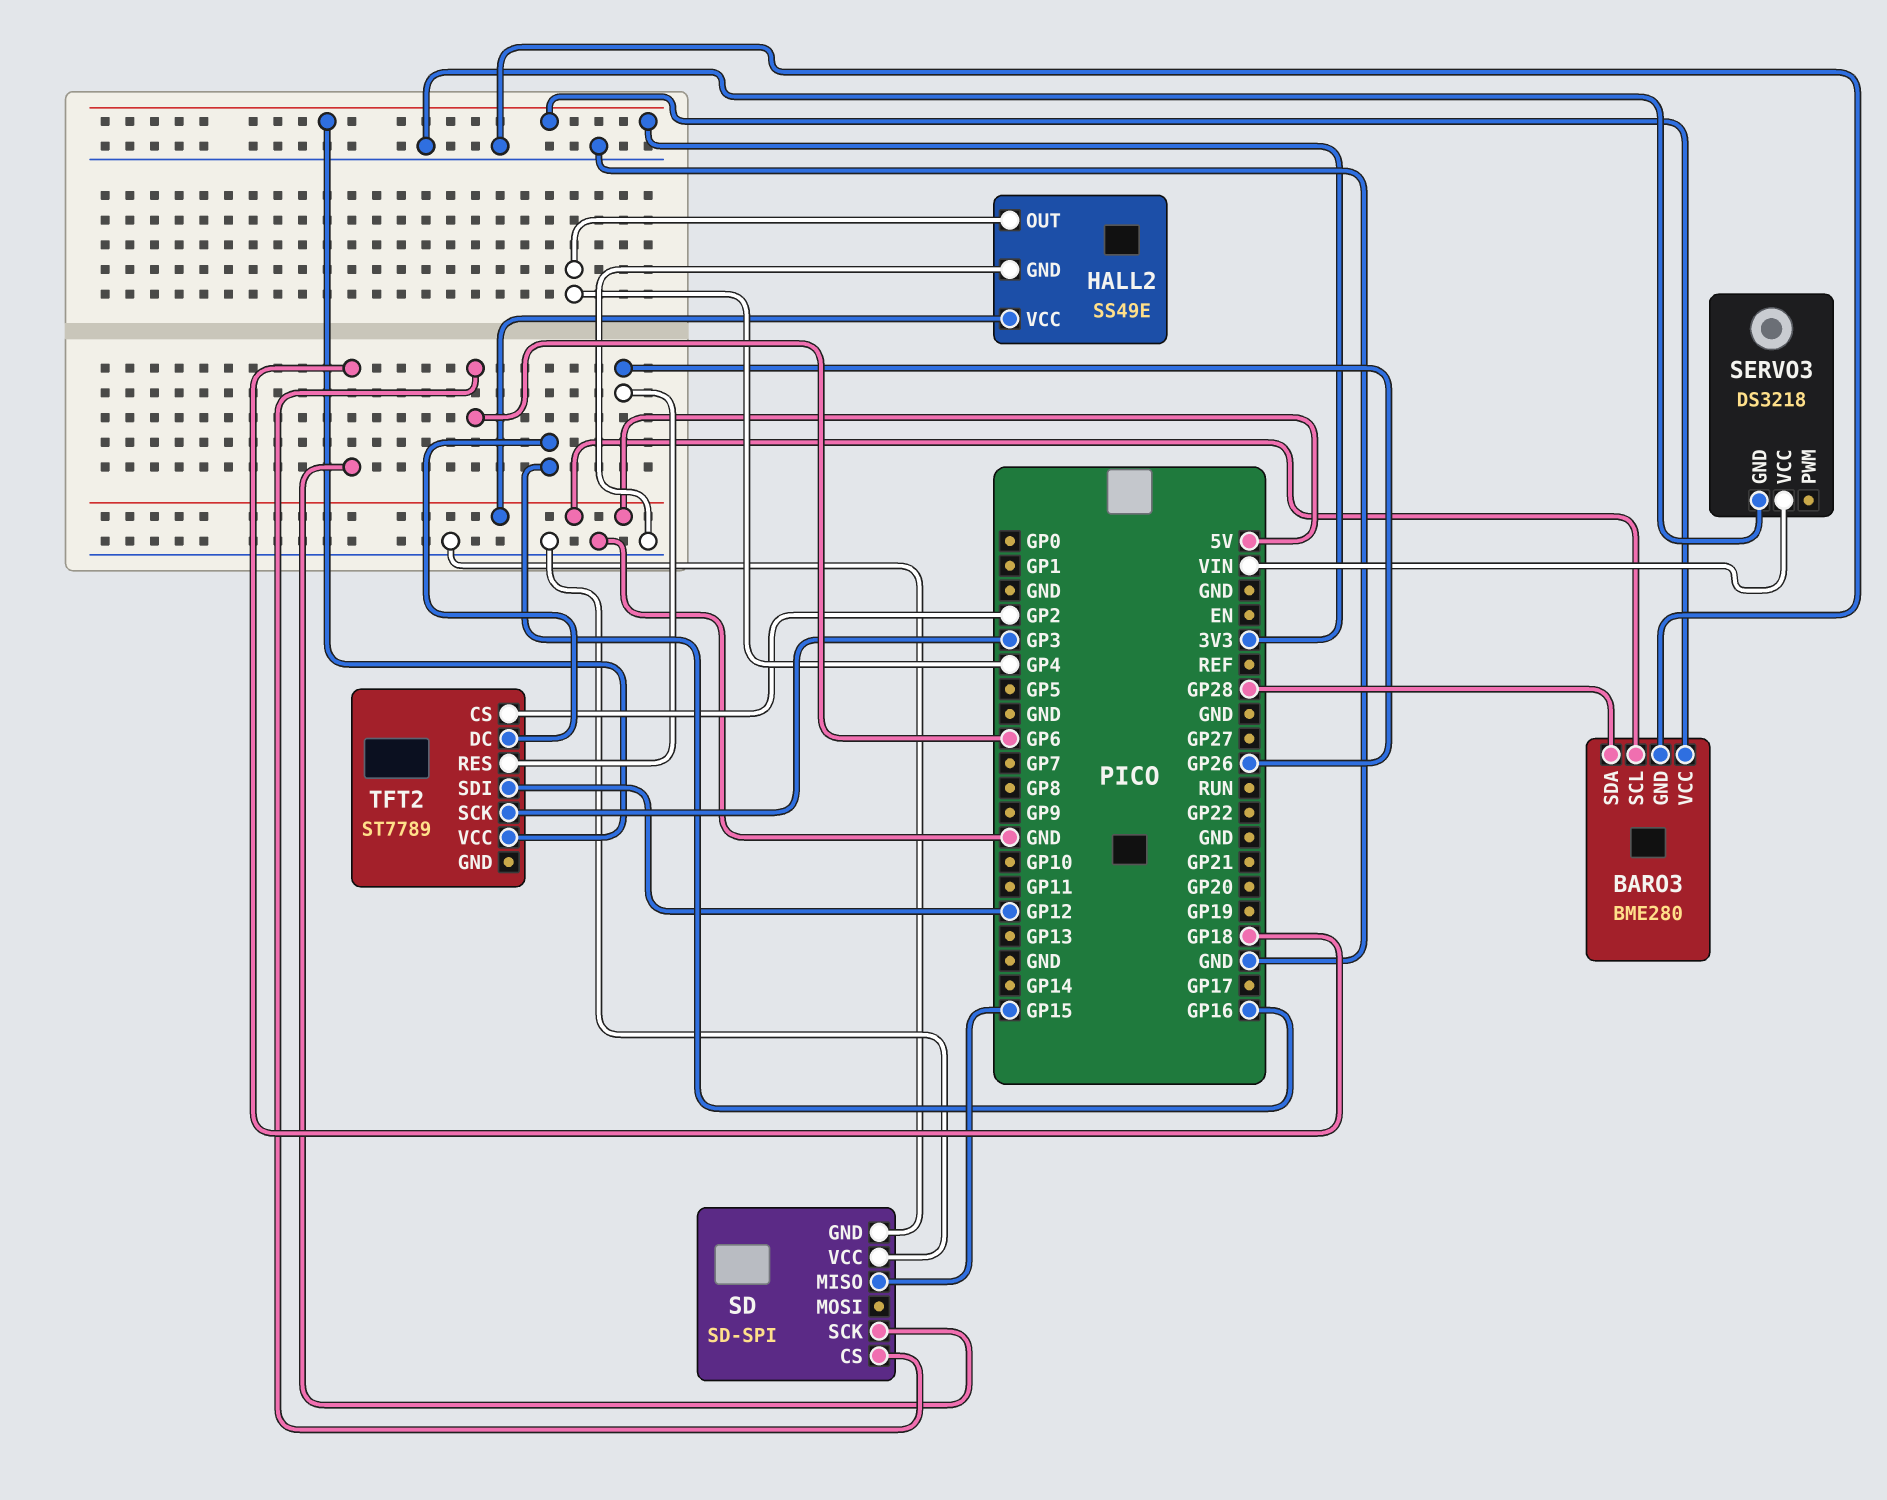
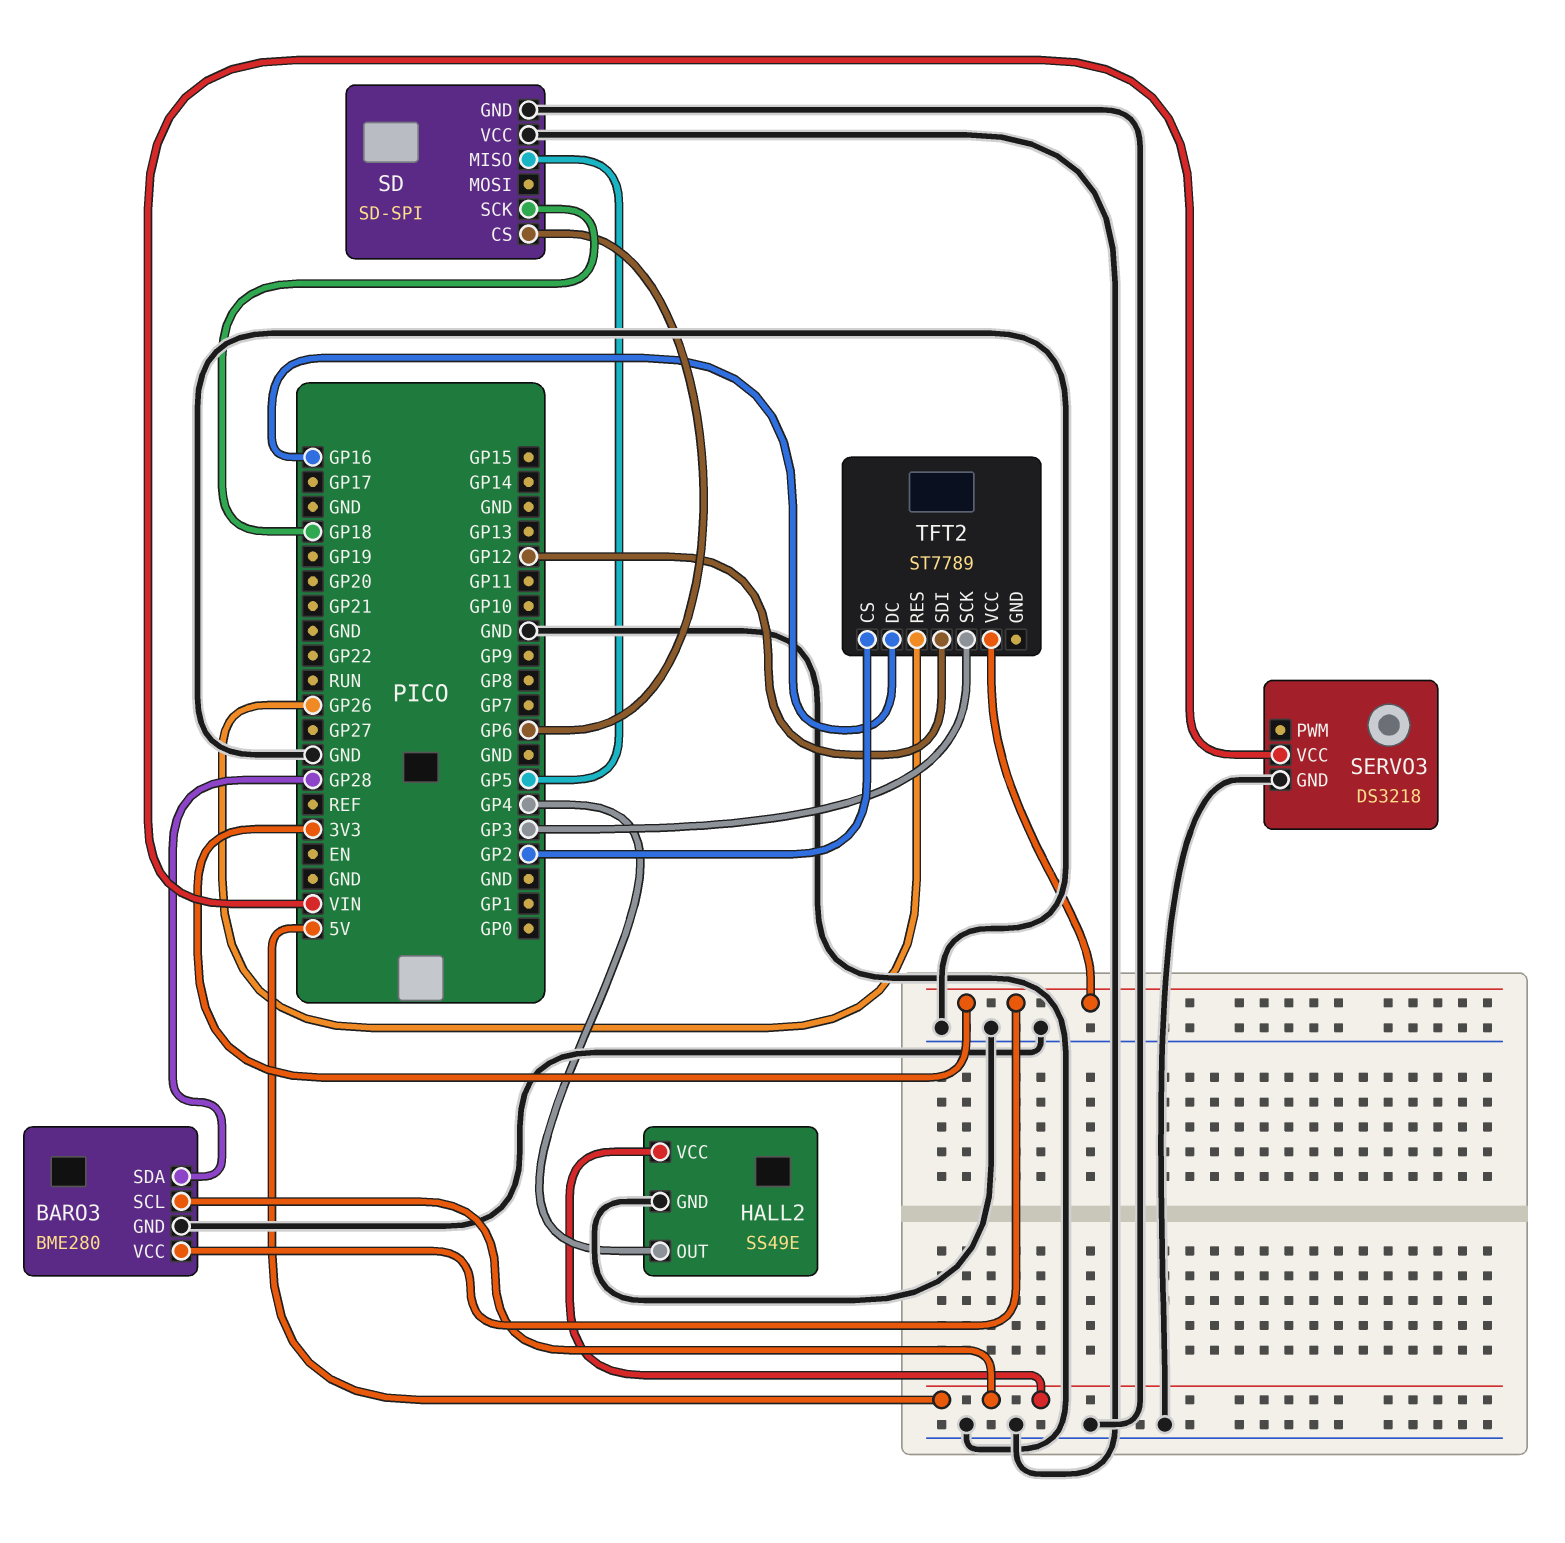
SD pin MISO: GP15 -> GP5

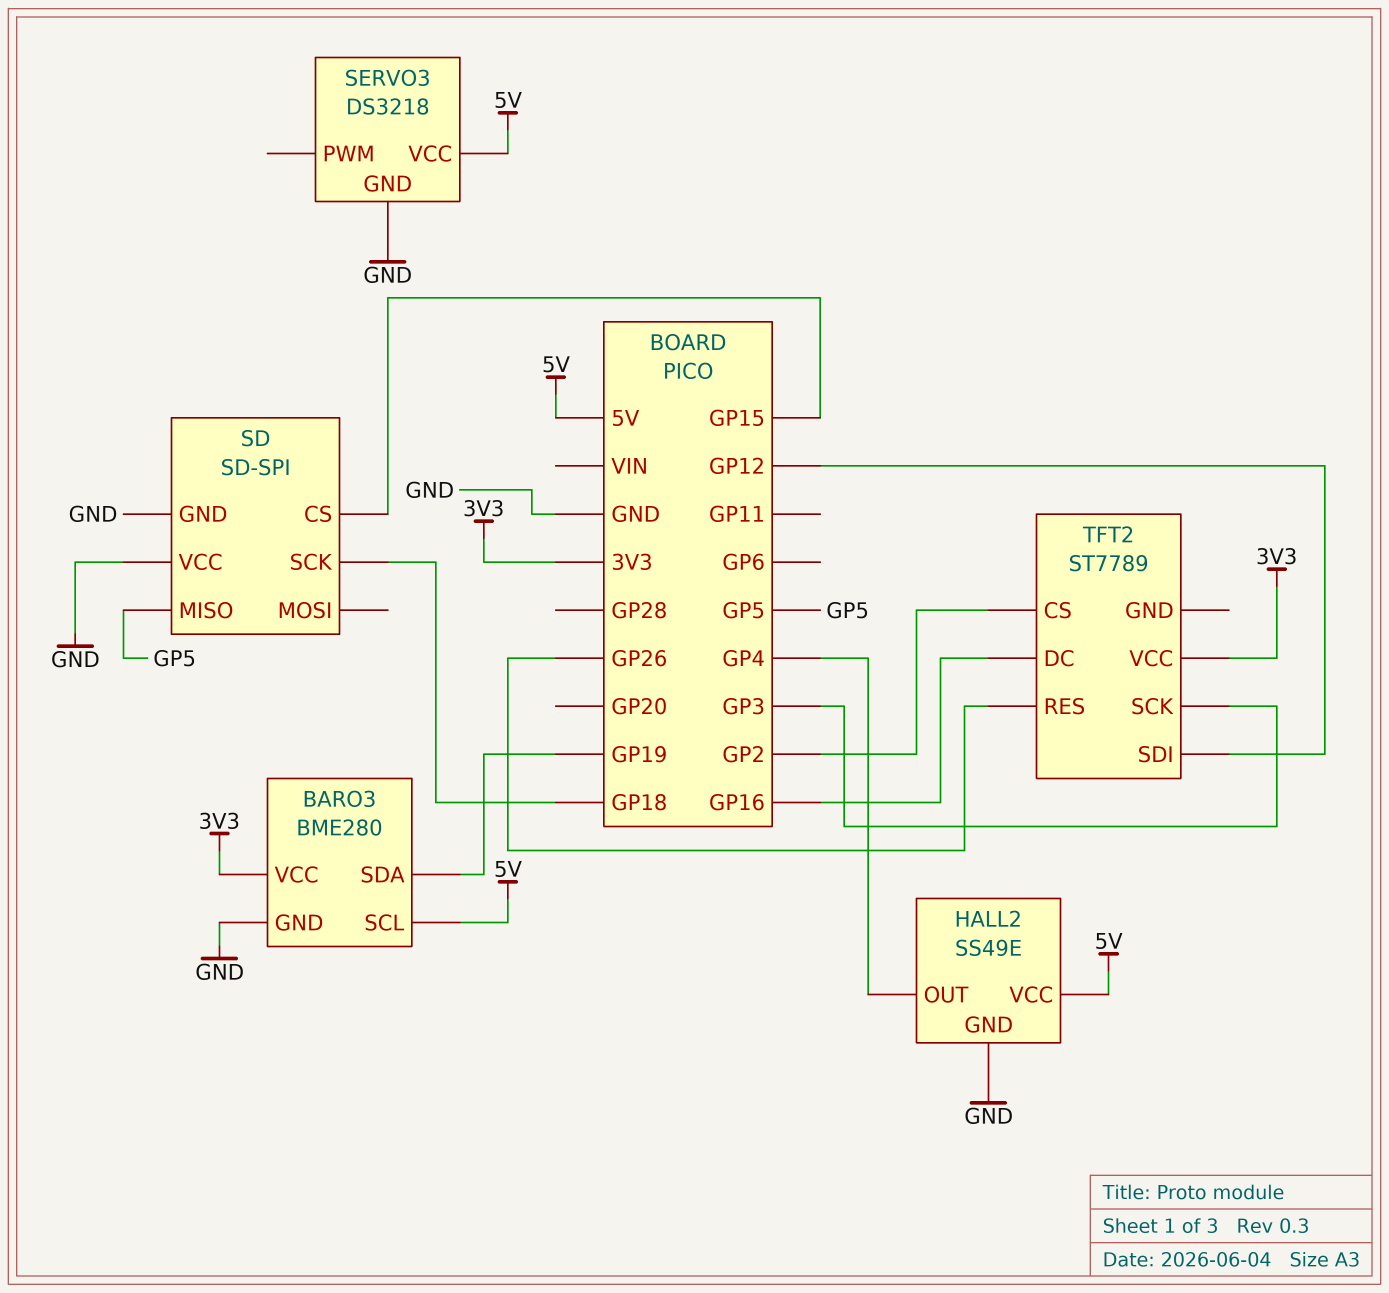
BARO3 pin SDA: GP28 -> GP19
SD pin CS: GP6 -> GP15
SERVO3 pin VCC: VIN -> 5V

